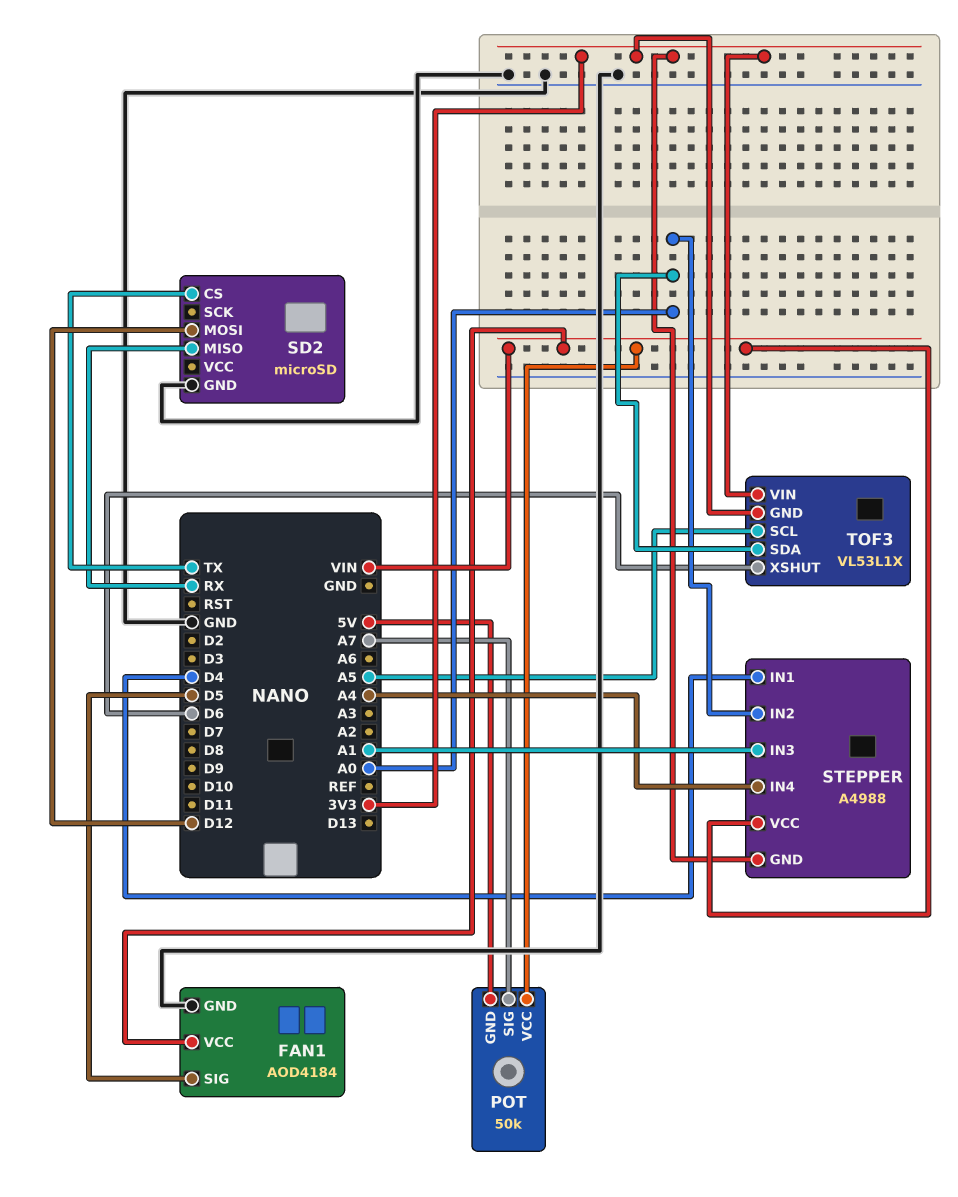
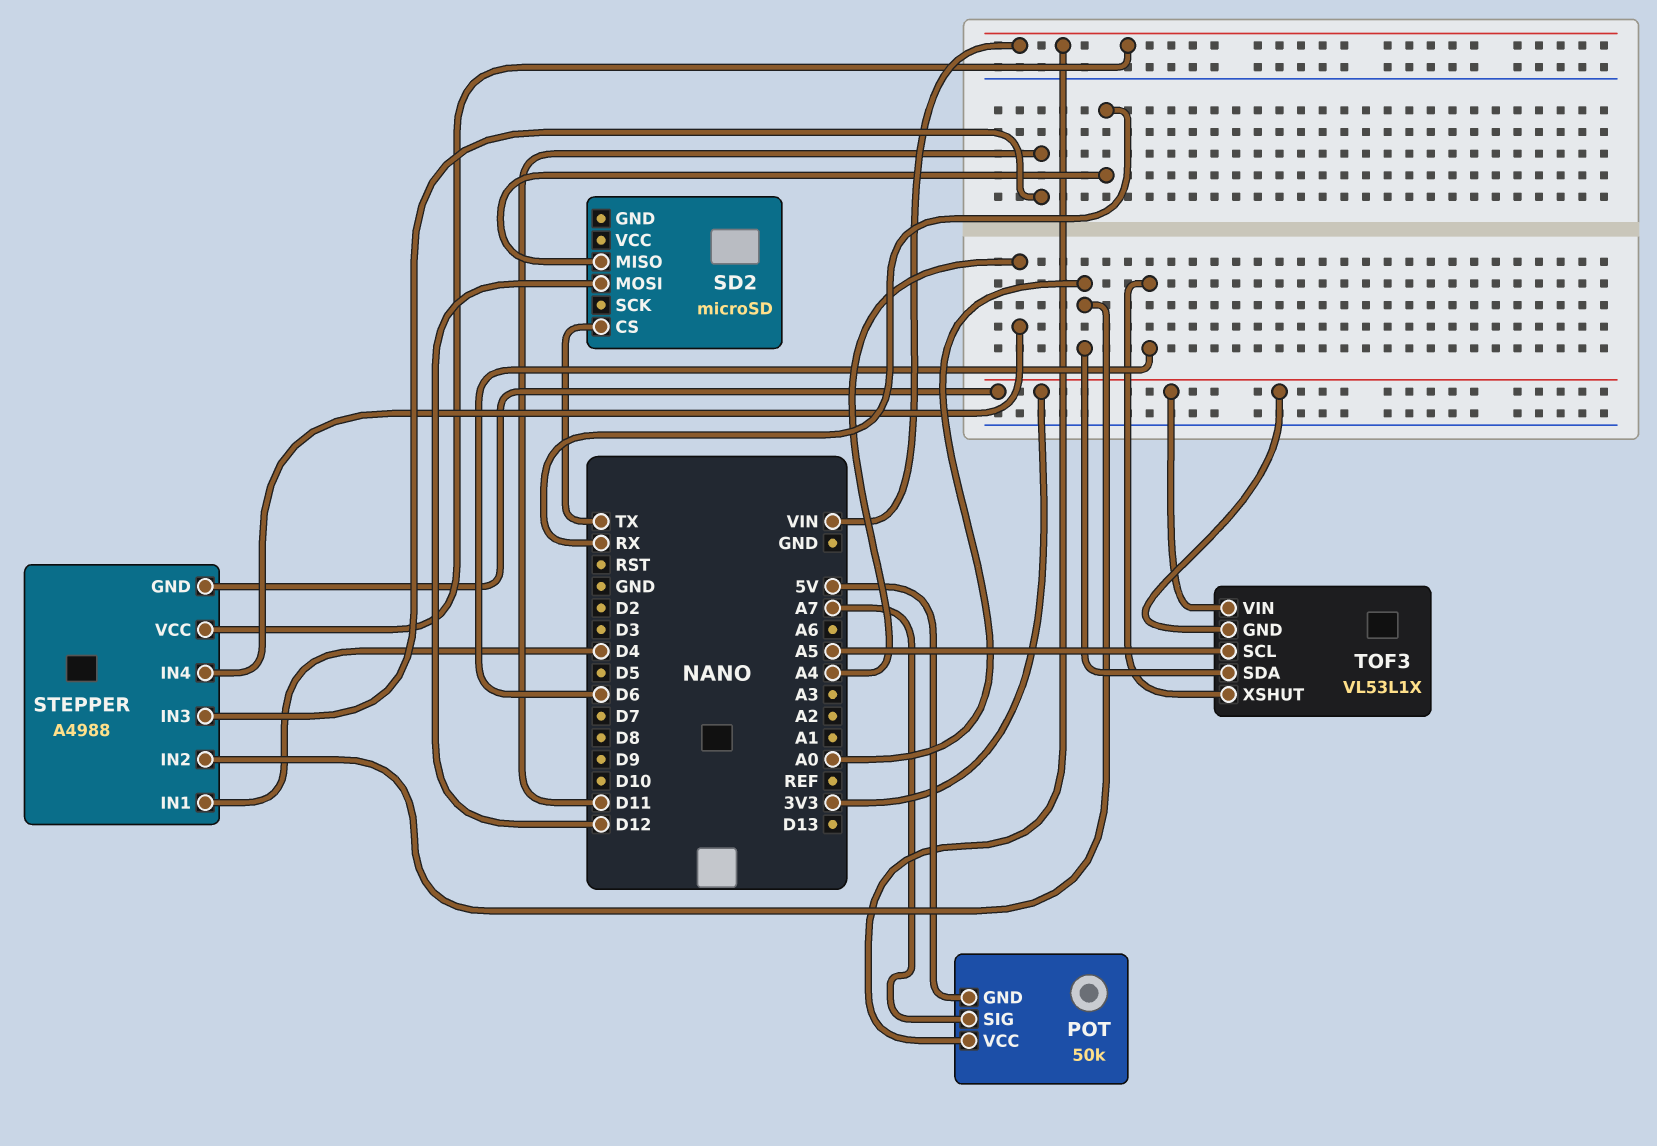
FAN1: AOD4184 -> none
FAN1 pin GND: GND -> none
FAN1 pin SIG: D5 -> none
FAN1 pin VCC: VIN -> none
SD2 pin GND: GND -> none
STEPPER pin IN3: A1 -> D11

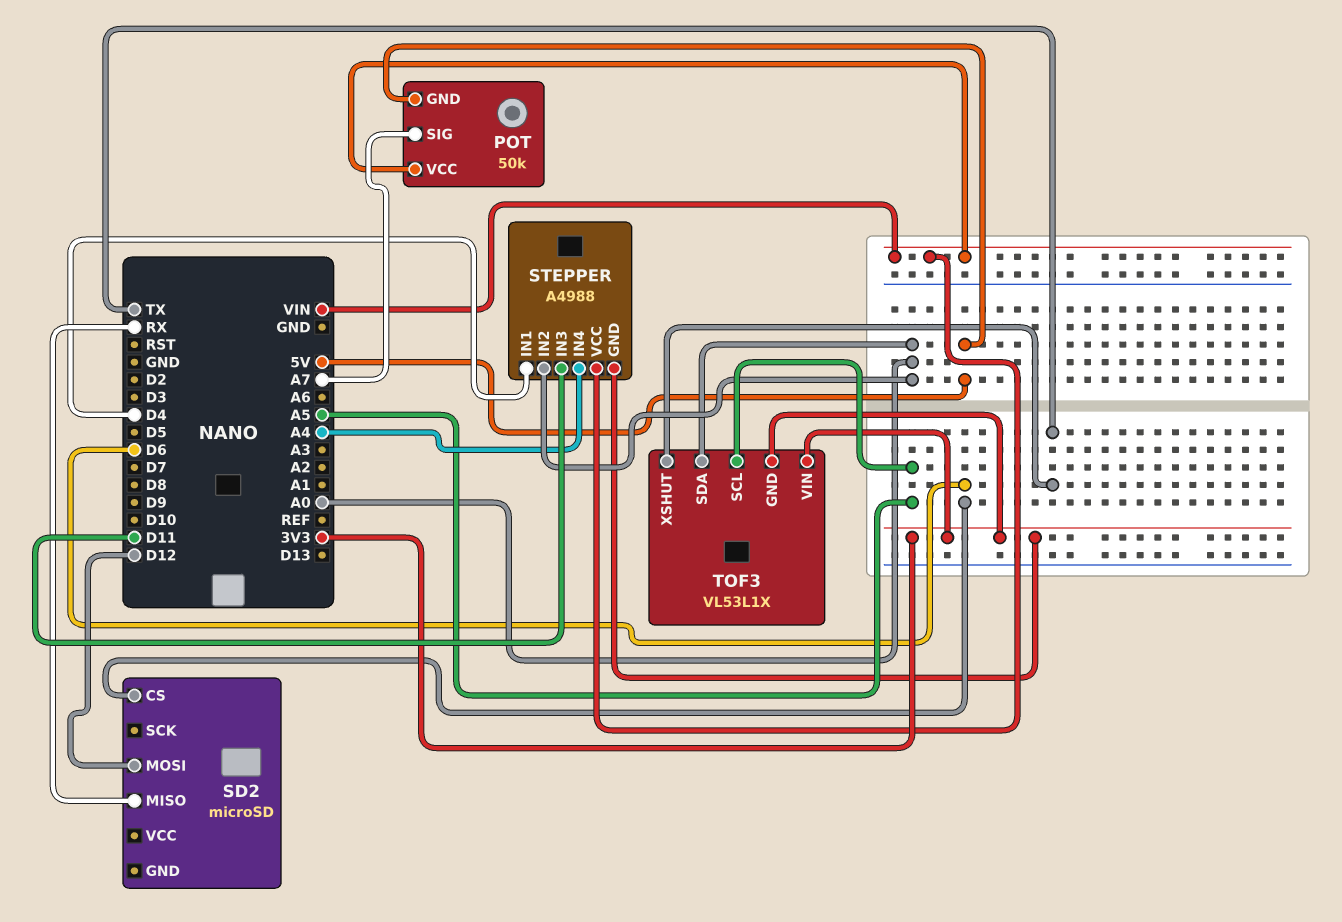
SD2 pin CS: TX -> D6
TOF3 pin XSHUT: D6 -> TX

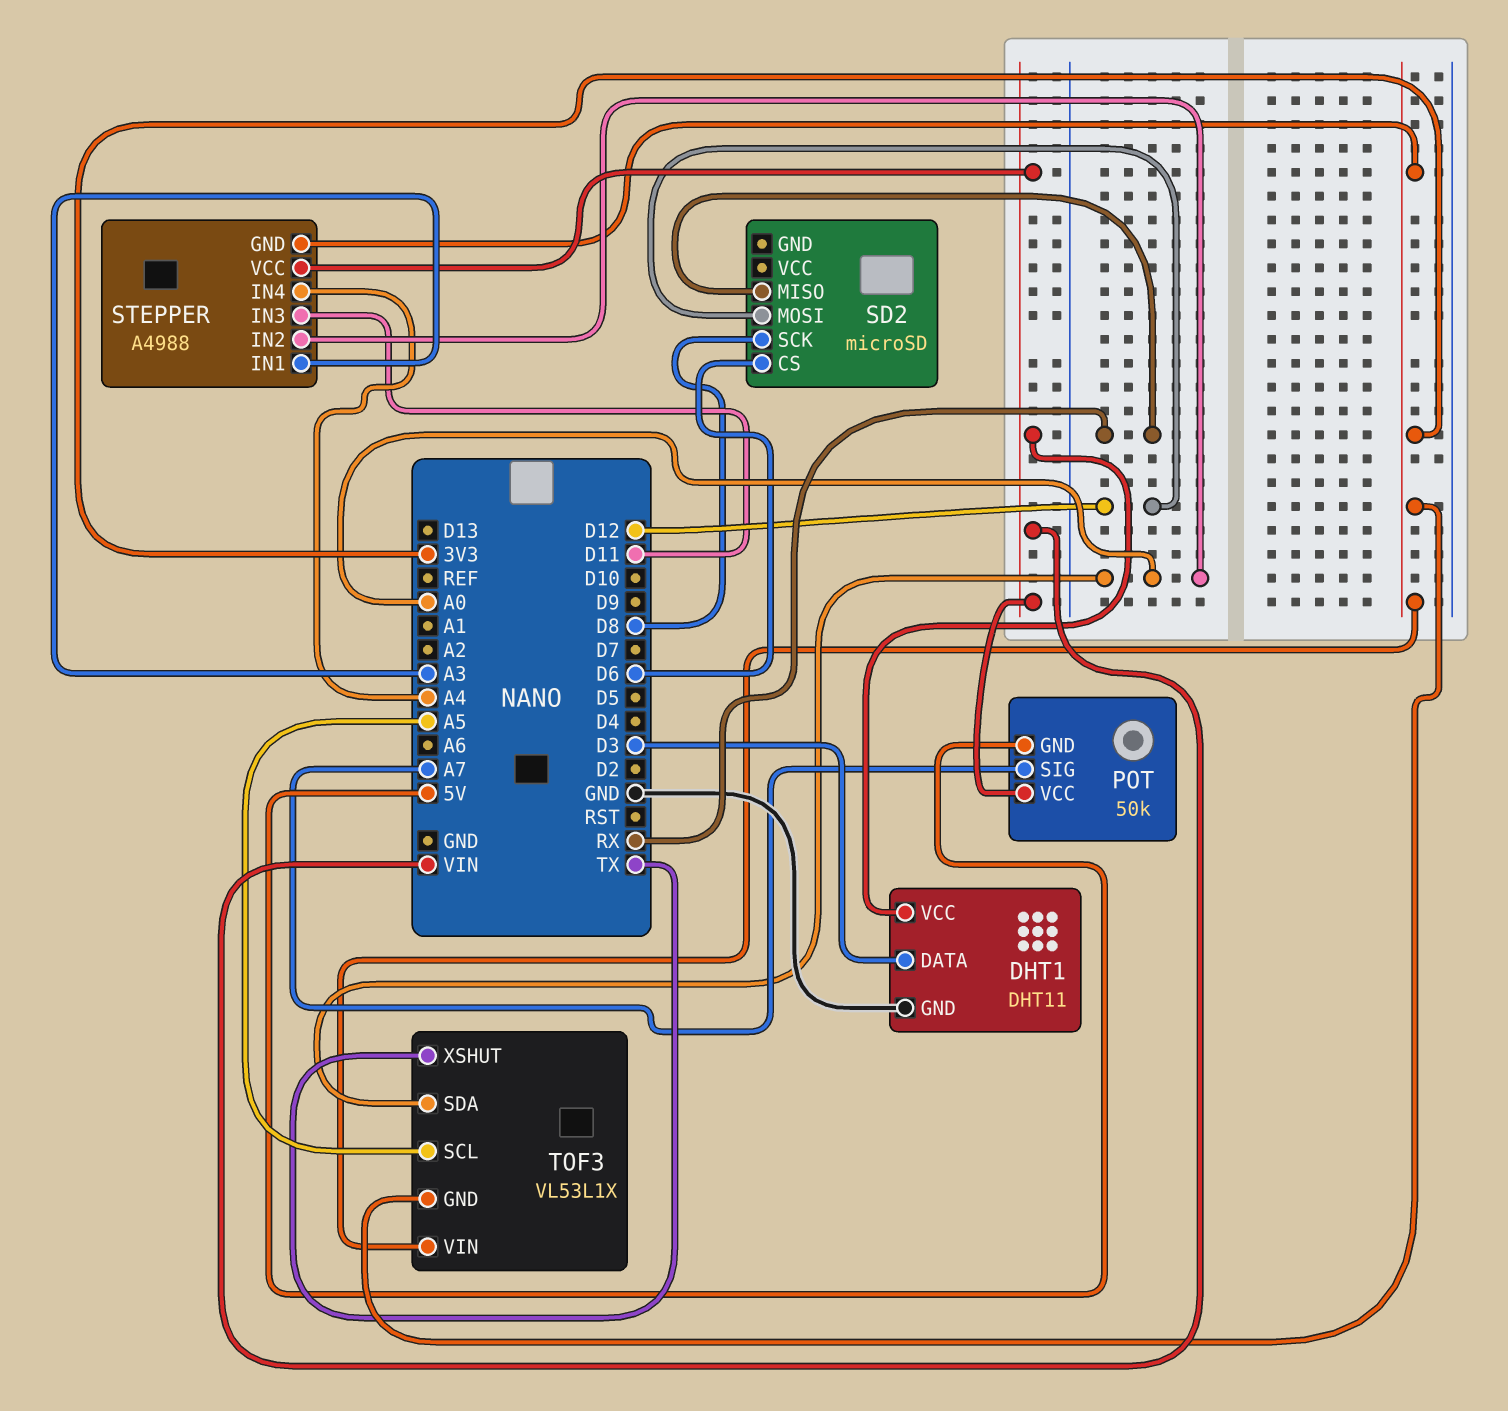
DHT1: none -> DHT11
DHT1 pin DATA: none -> D3
DHT1 pin GND: none -> GND
DHT1 pin VCC: none -> VIN
SD2 pin SCK: none -> D8
STEPPER pin IN1: D4 -> A3

